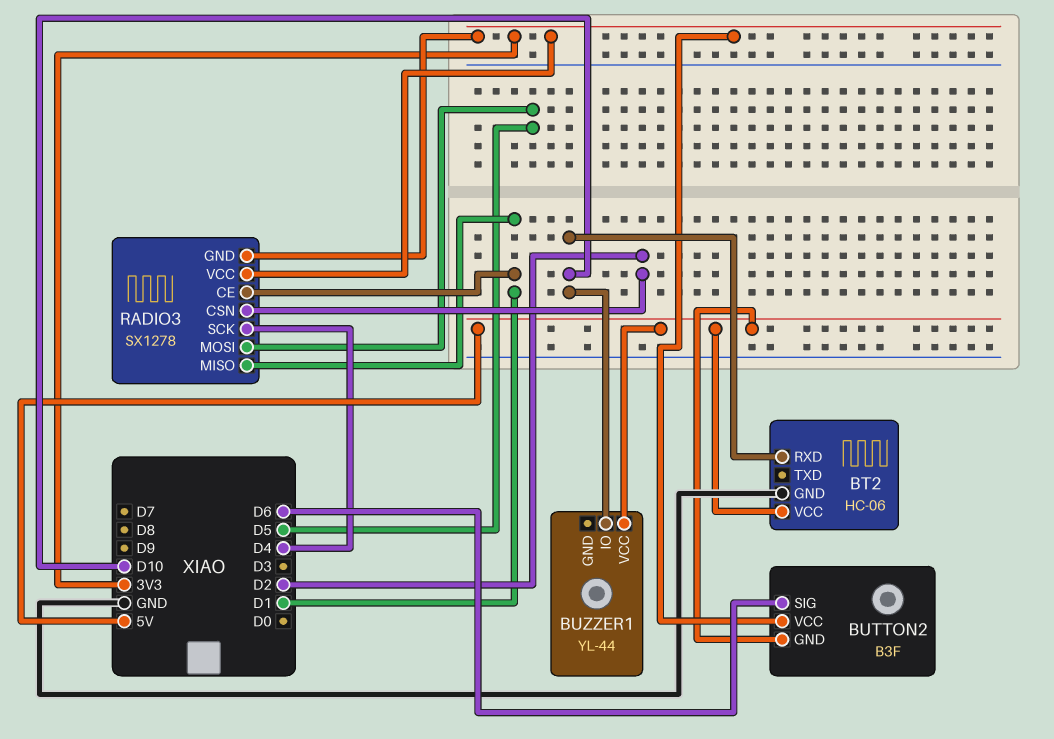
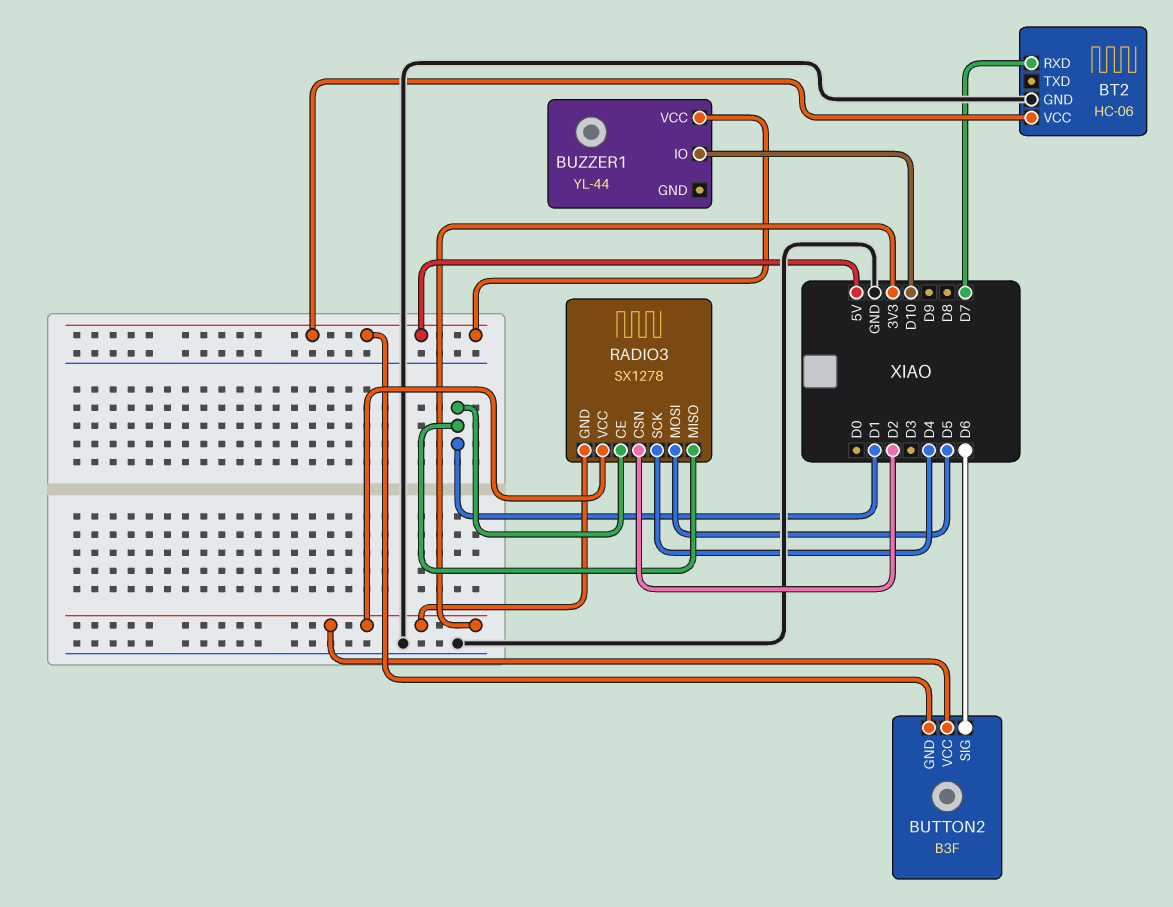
BT2 pin RXD: D10 -> D7

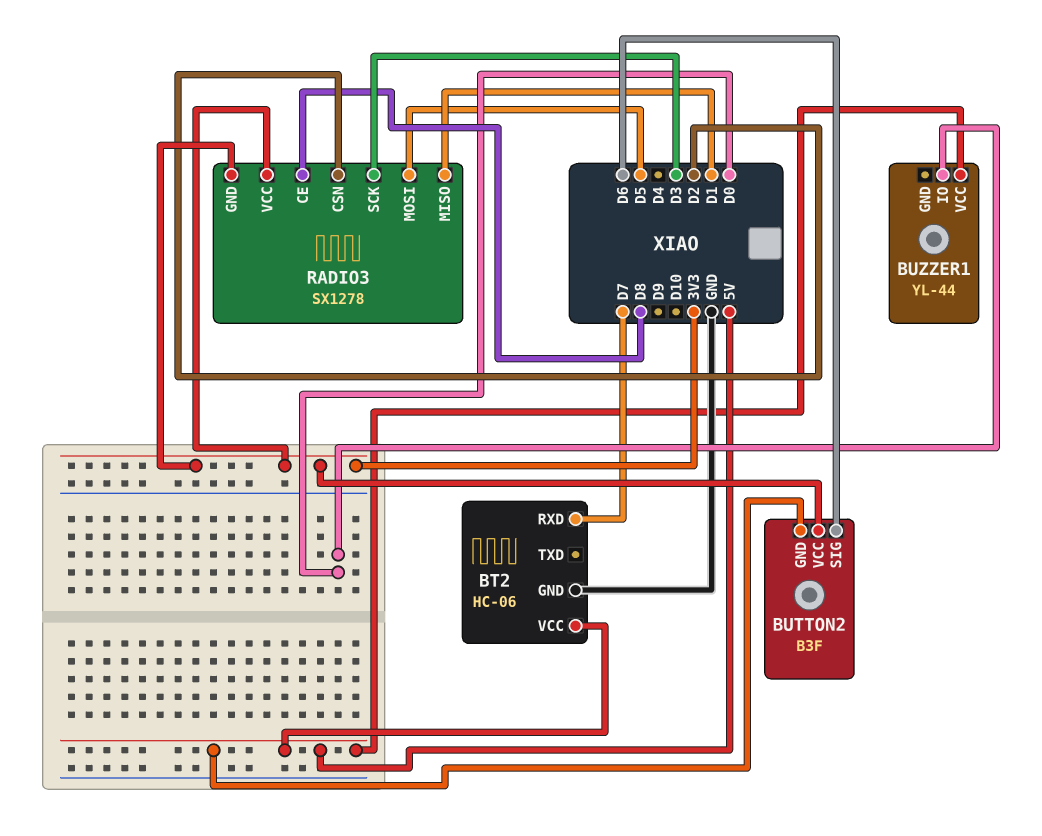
BUZZER1 pin IO: D10 -> D0
RADIO3 pin CE: D1 -> D8
RADIO3 pin SCK: D4 -> D3

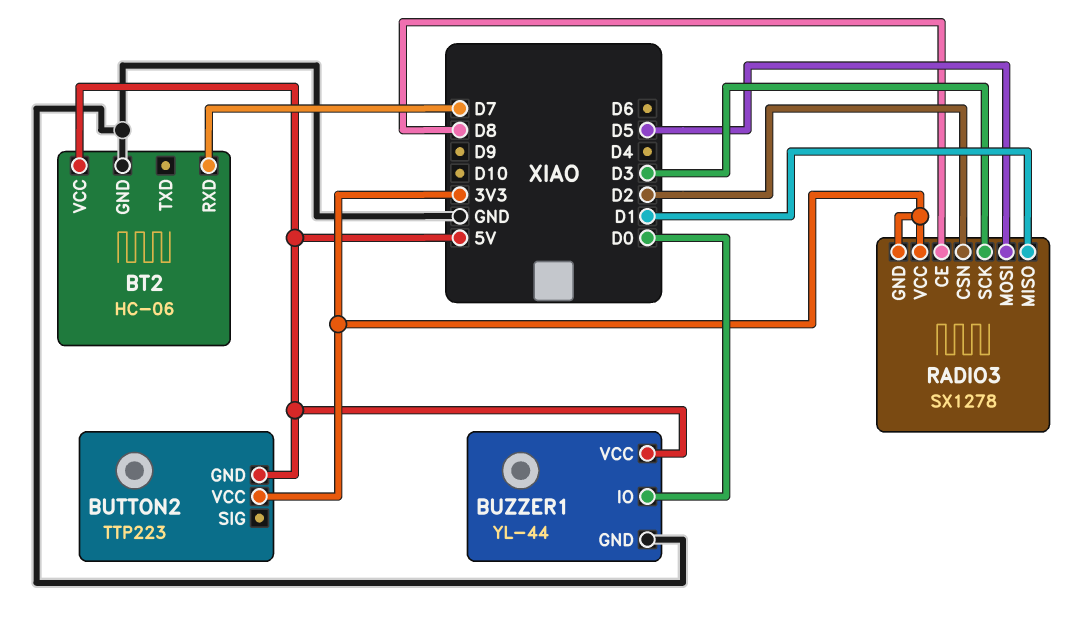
BUTTON2: B3F -> TTP223
BUTTON2 pin SIG: D6 -> none
BUZZER1 pin GND: none -> GND

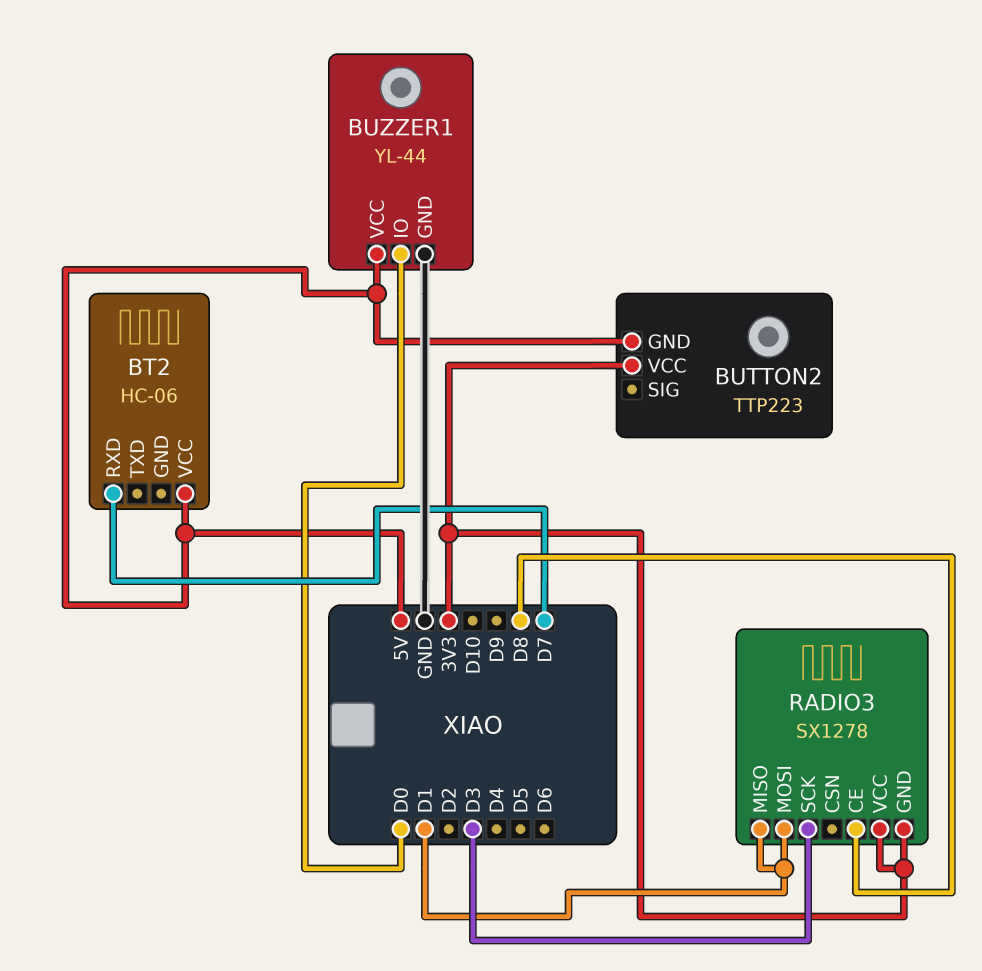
BT2 pin GND: GND -> none
RADIO3 pin CSN: D2 -> none
RADIO3 pin MOSI: D5 -> D1

